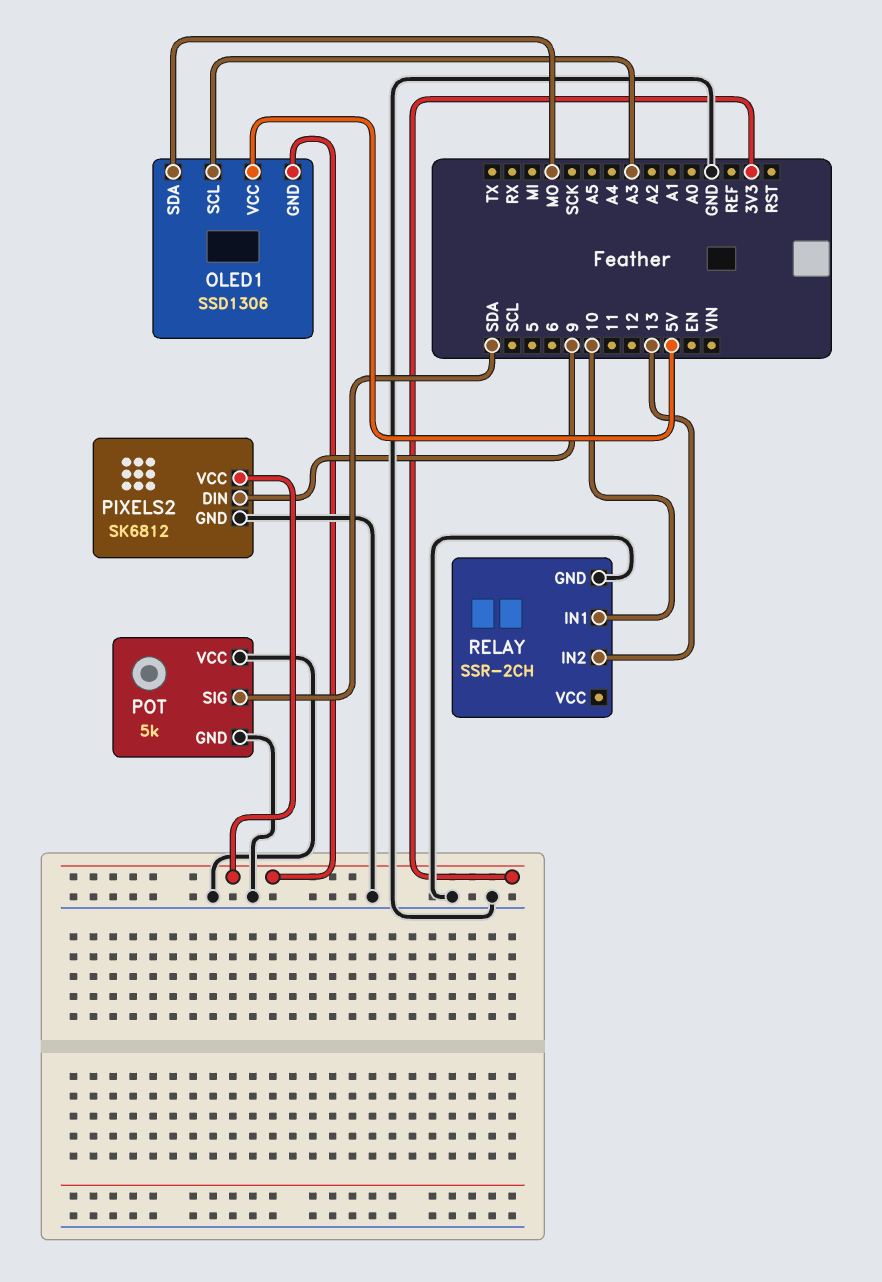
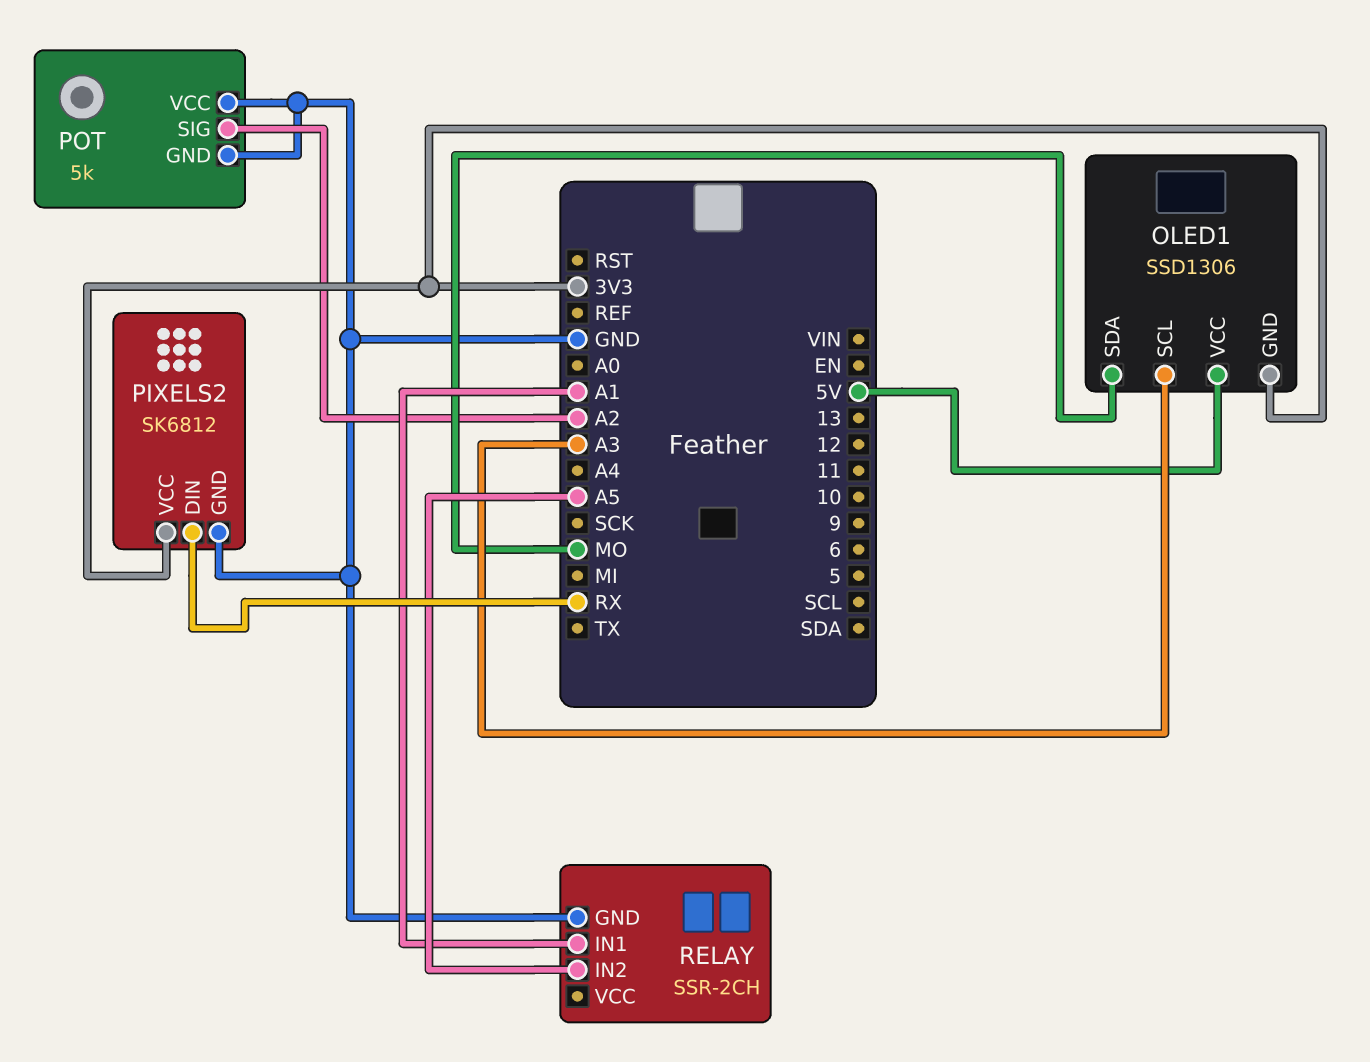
PIXELS2 pin DIN: 9 -> RX
POT pin SIG: SDA -> A2
RELAY pin IN1: 10 -> A1
RELAY pin IN2: 13 -> A5

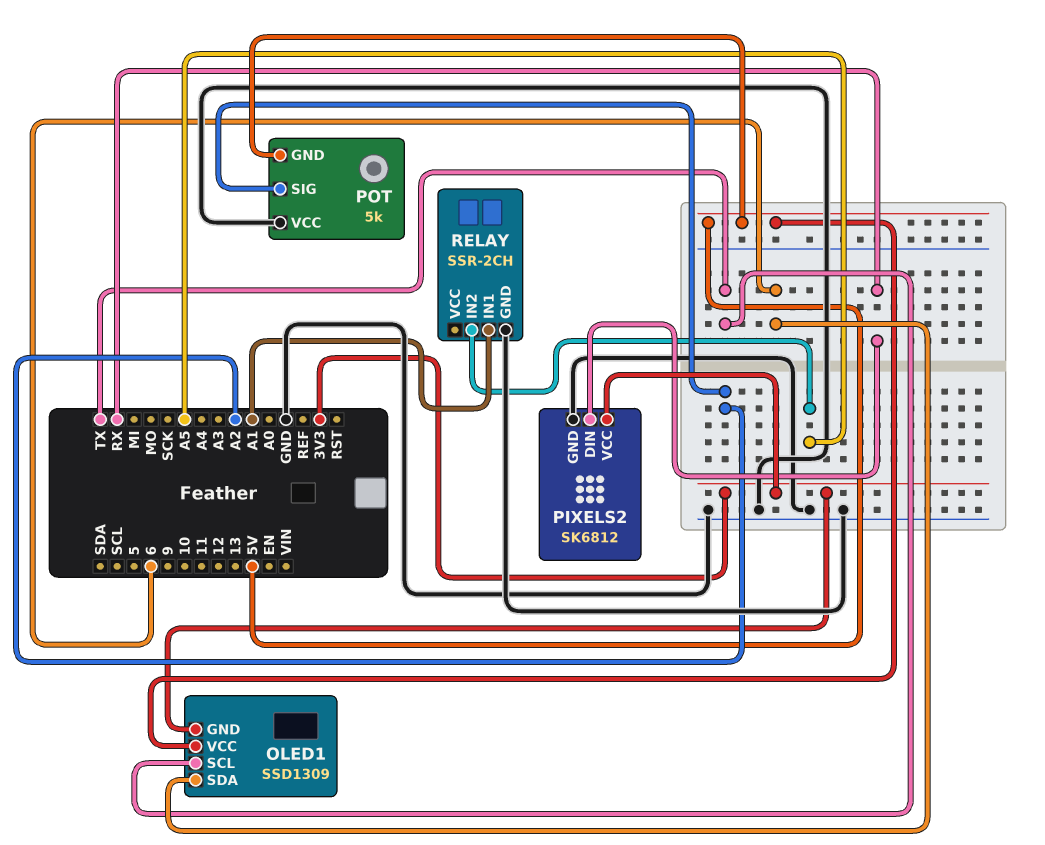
OLED1: SSD1306 -> SSD1309
OLED1 pin SCL: A3 -> TX
OLED1 pin SDA: MO -> 6
POT pin GND: GND -> 5V

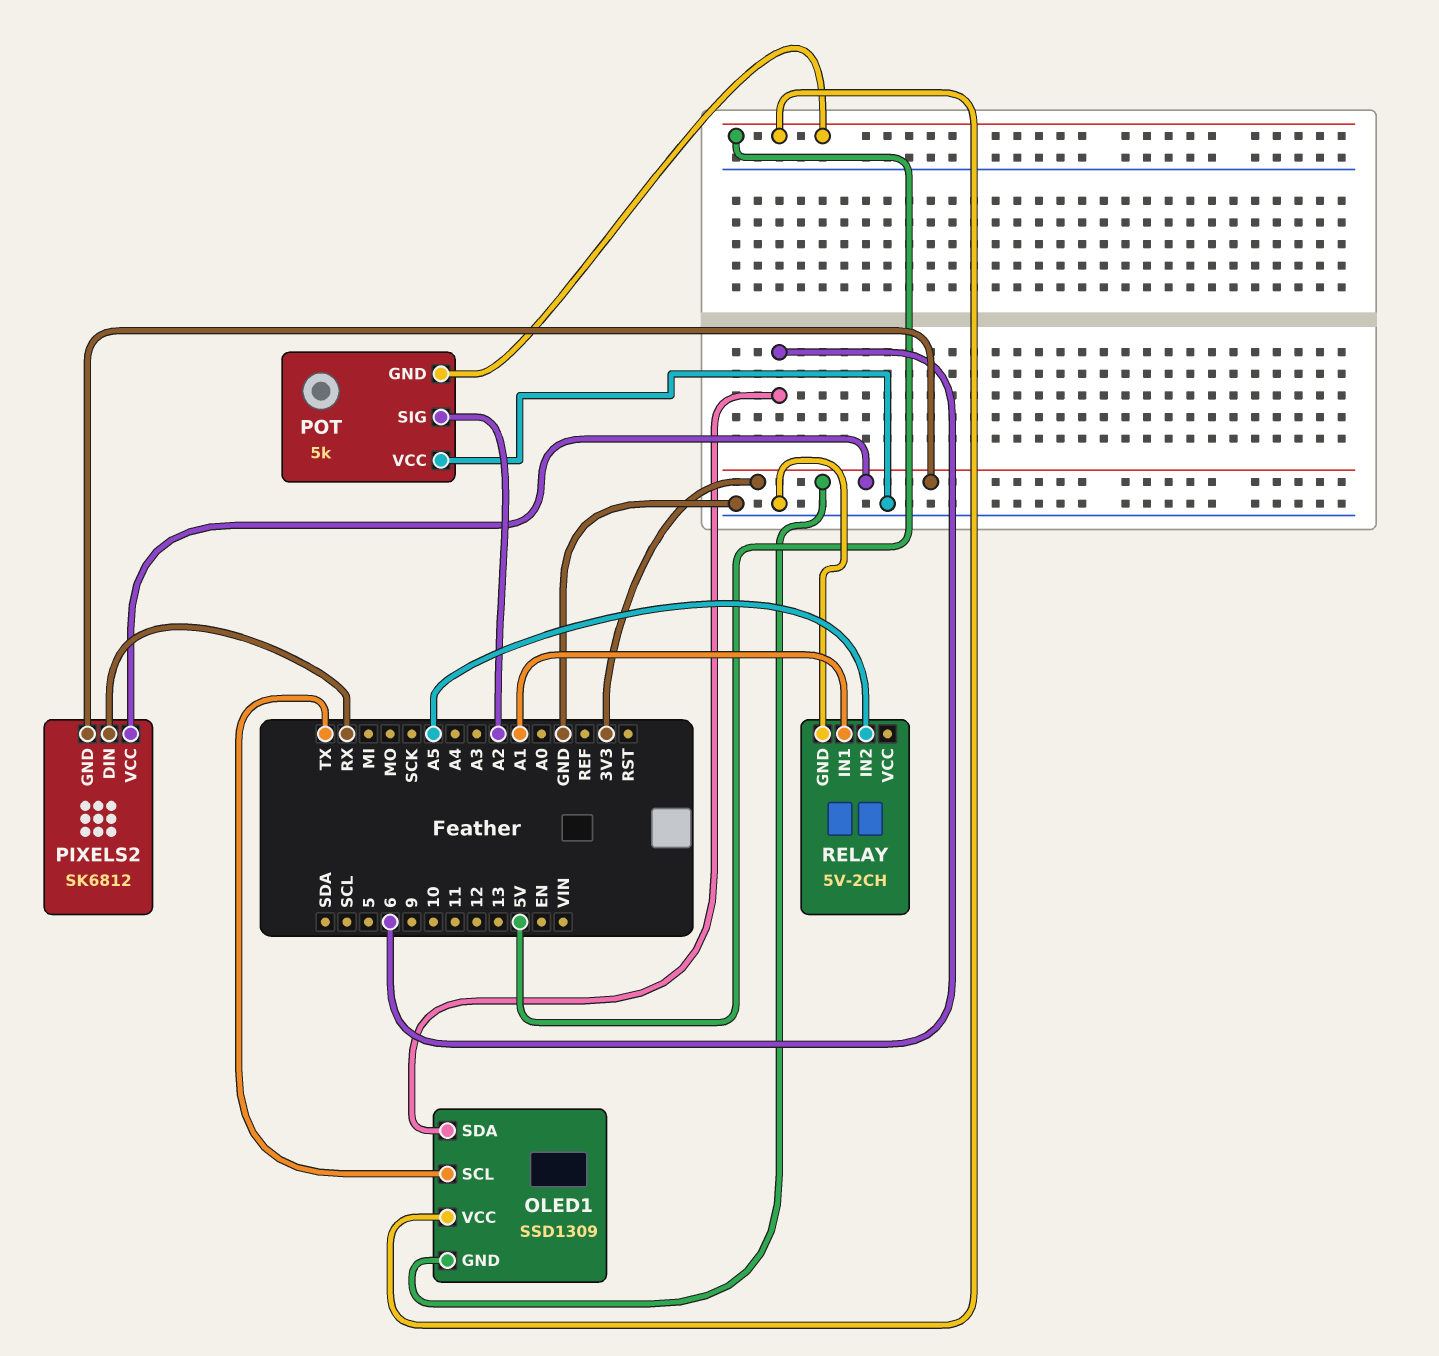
PIXELS2 pin GND: GND -> 3V3
RELAY: SSR-2CH -> 5V-2CH

